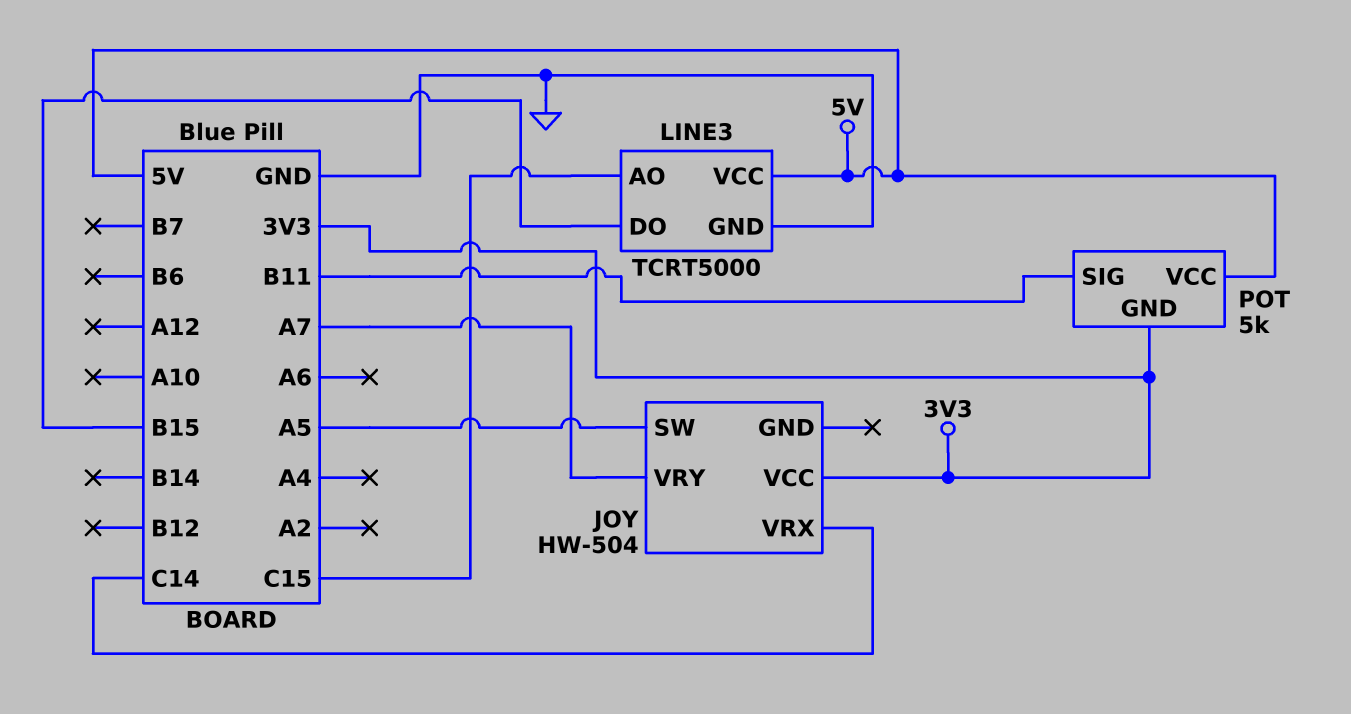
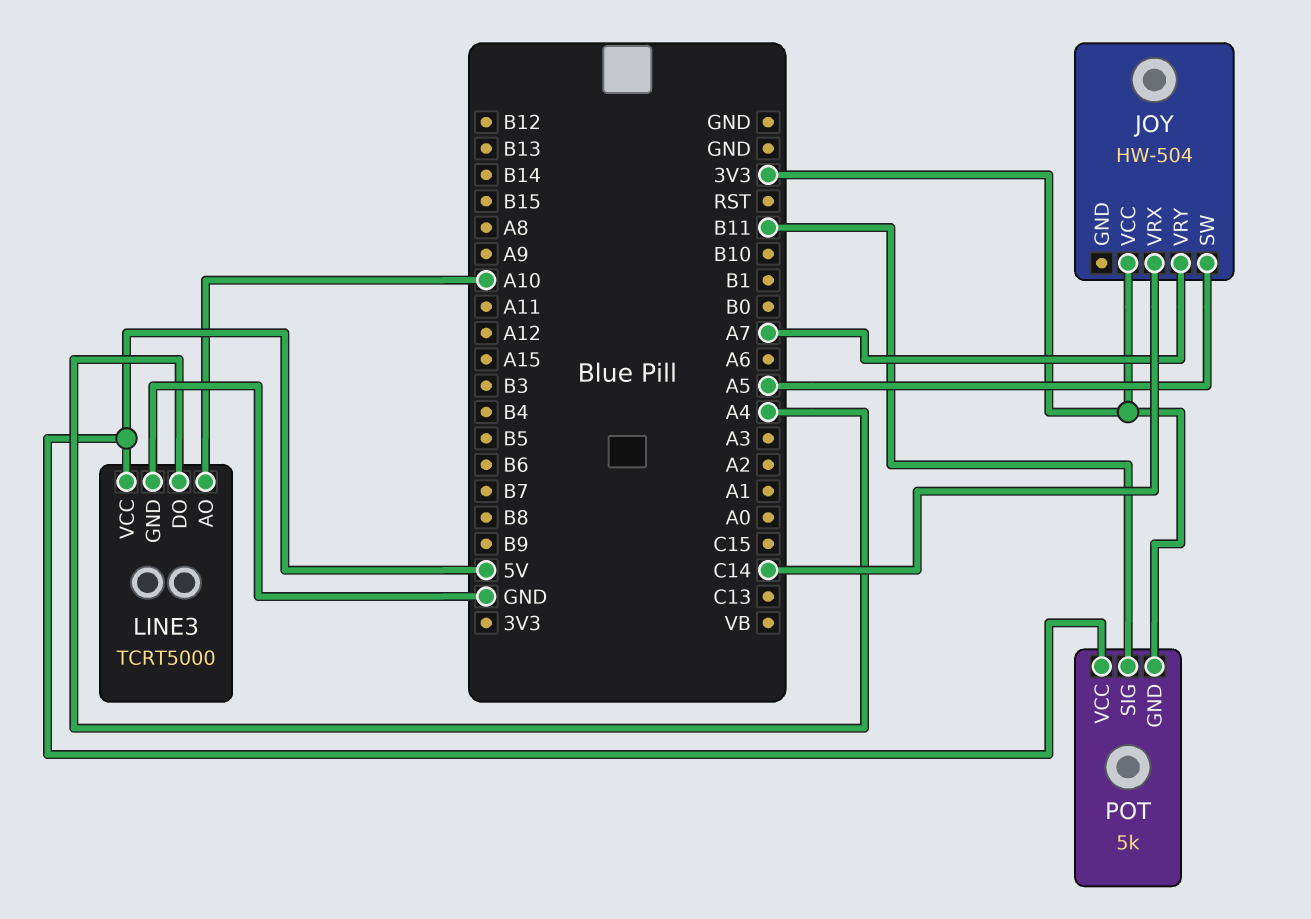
LINE3 pin AO: C15 -> A10
LINE3 pin DO: B15 -> A4

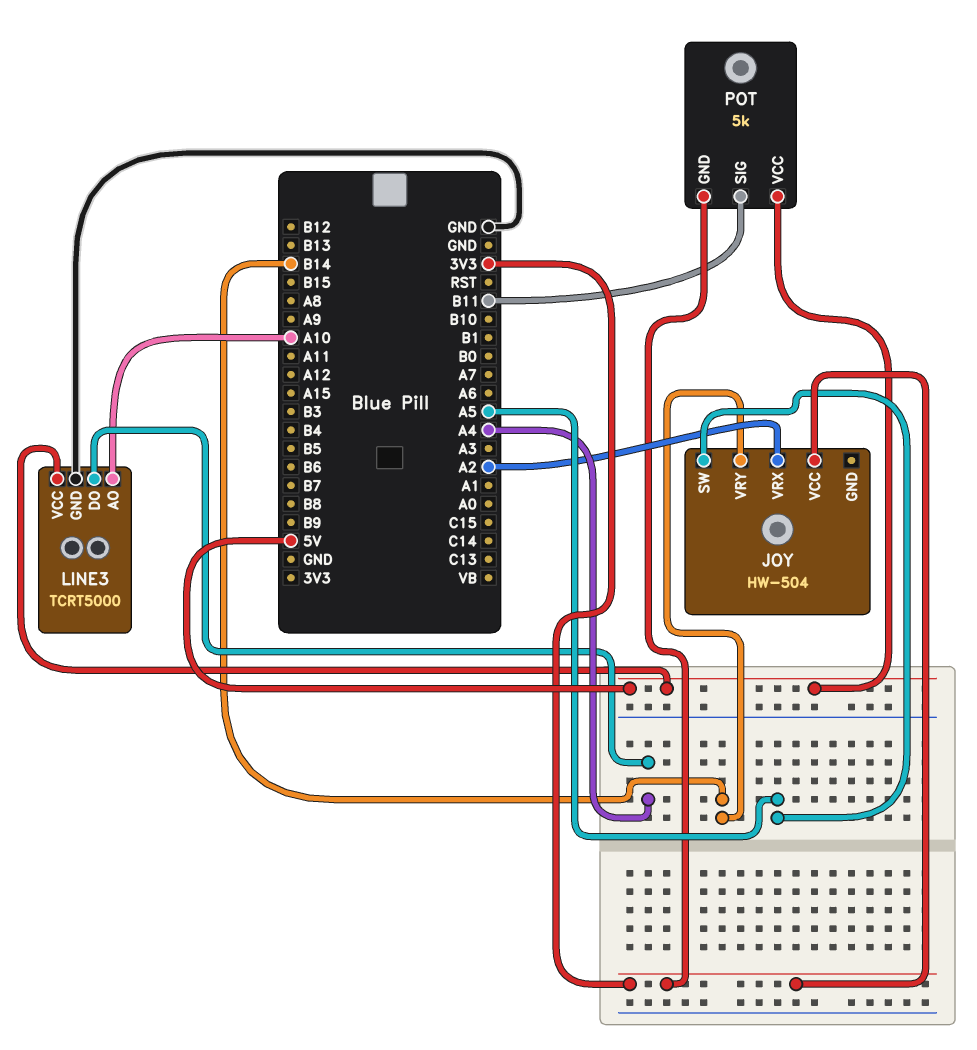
JOY pin VRX: C14 -> A2
JOY pin VRY: A7 -> B14

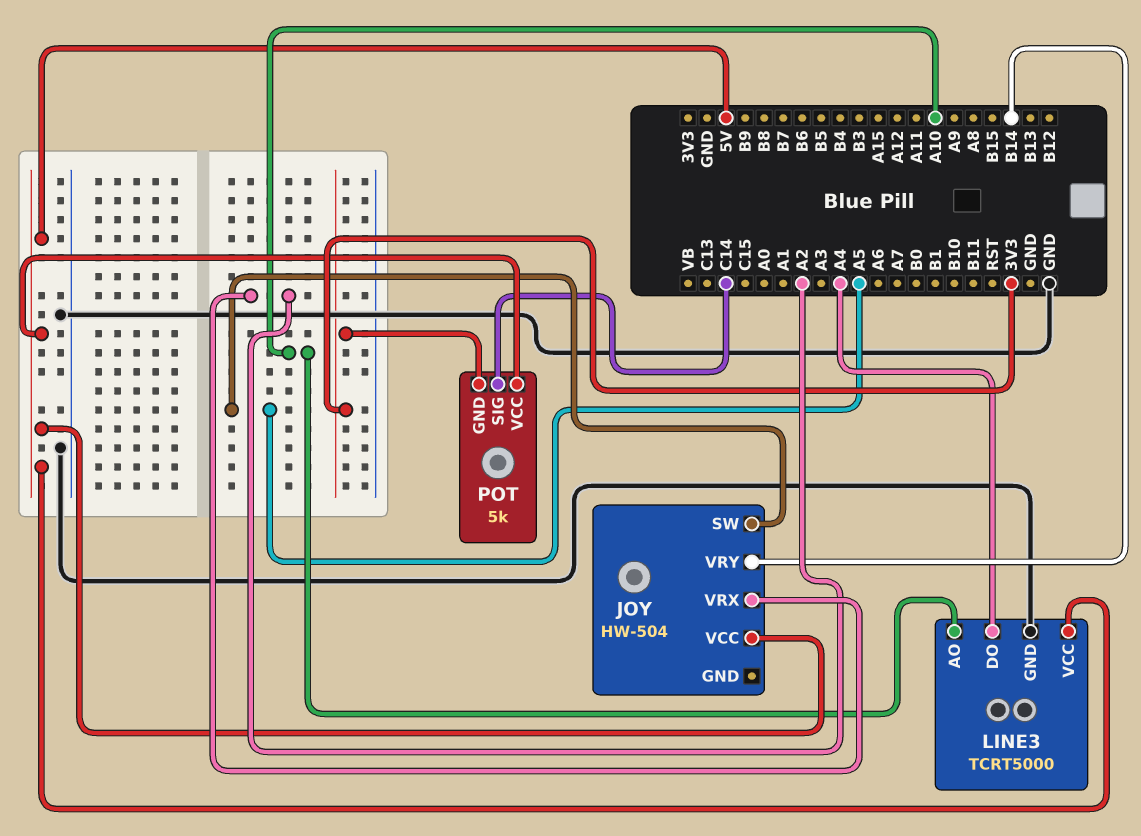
JOY pin VCC: 3V3 -> 5V
POT pin SIG: B11 -> C14

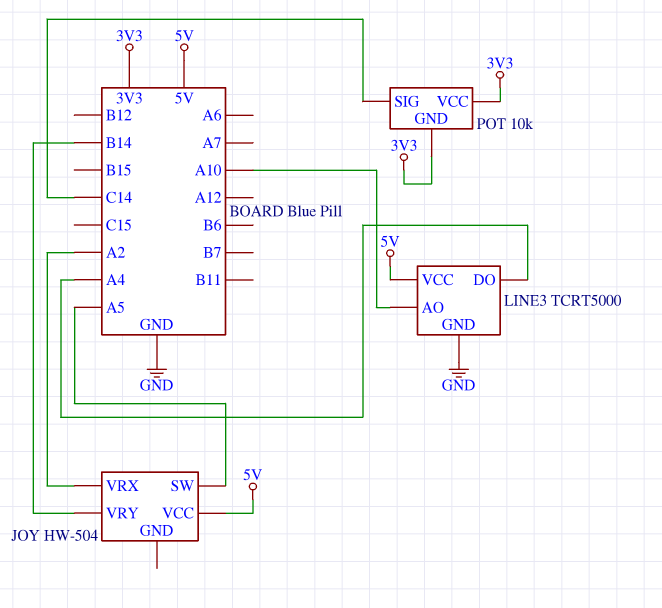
POT: 5k -> 10k
POT pin VCC: 5V -> 3V3

